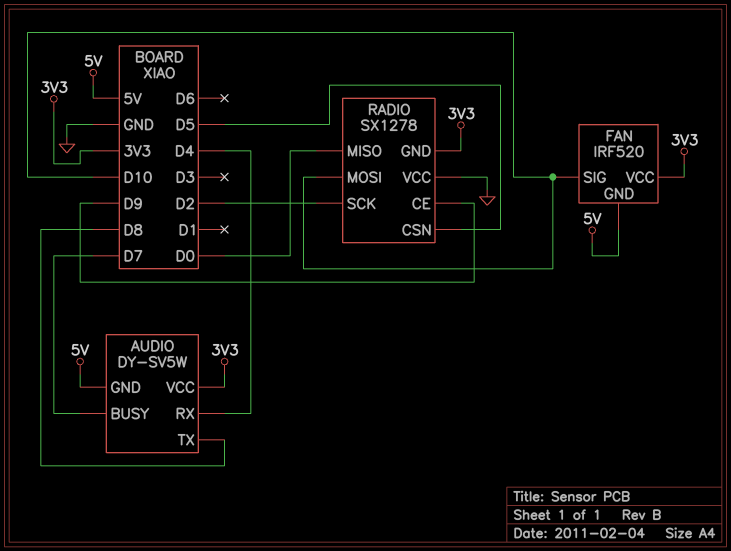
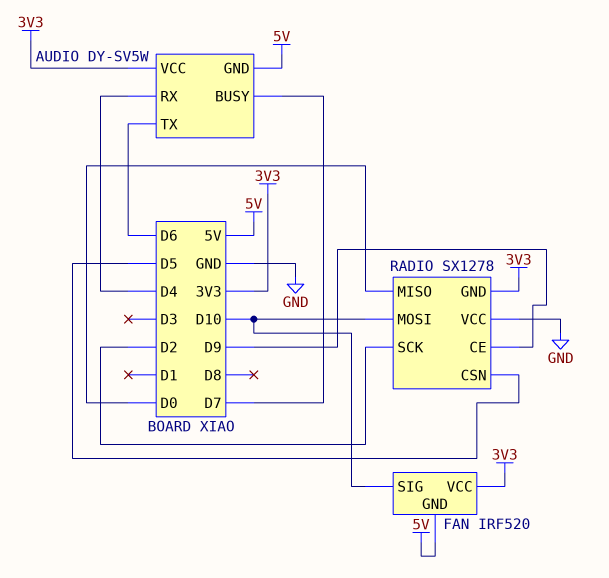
AUDIO pin TX: D8 -> D6

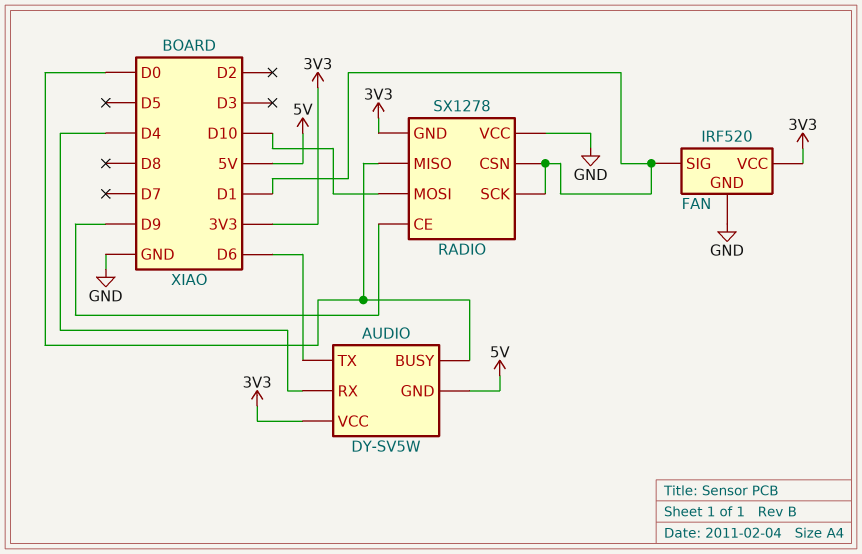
AUDIO pin BUSY: D7 -> D0
FAN pin GND: 5V -> GND
FAN pin SIG: D10 -> D1
RADIO pin CSN: D5 -> D1
RADIO pin SCK: D2 -> D1

